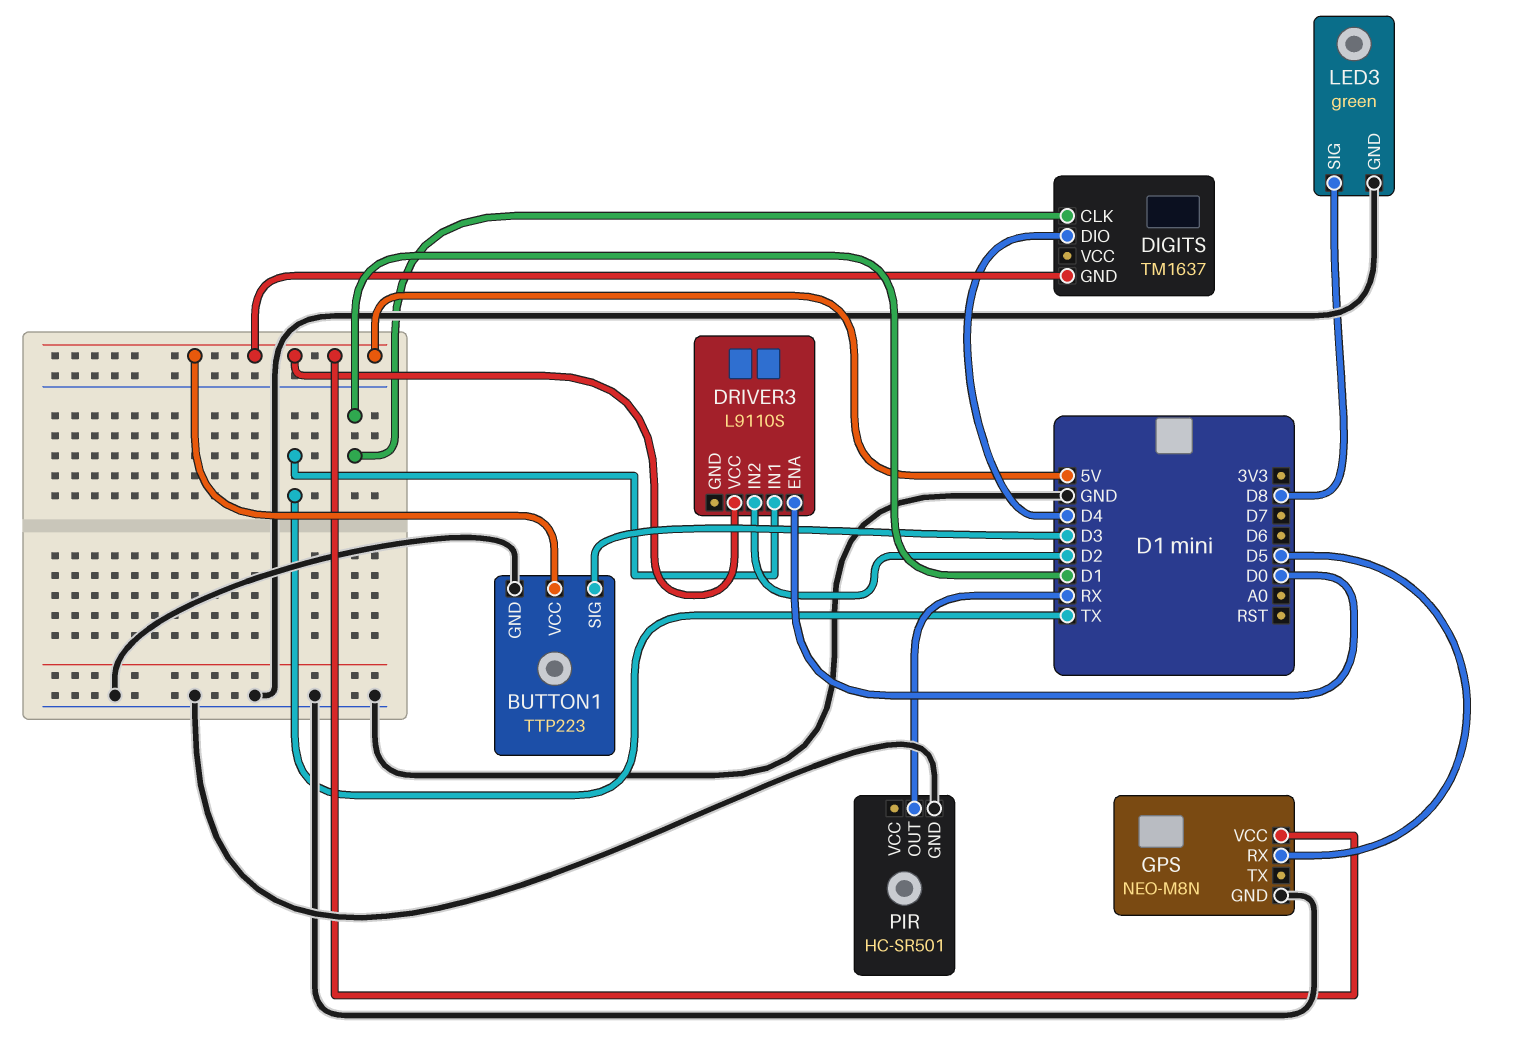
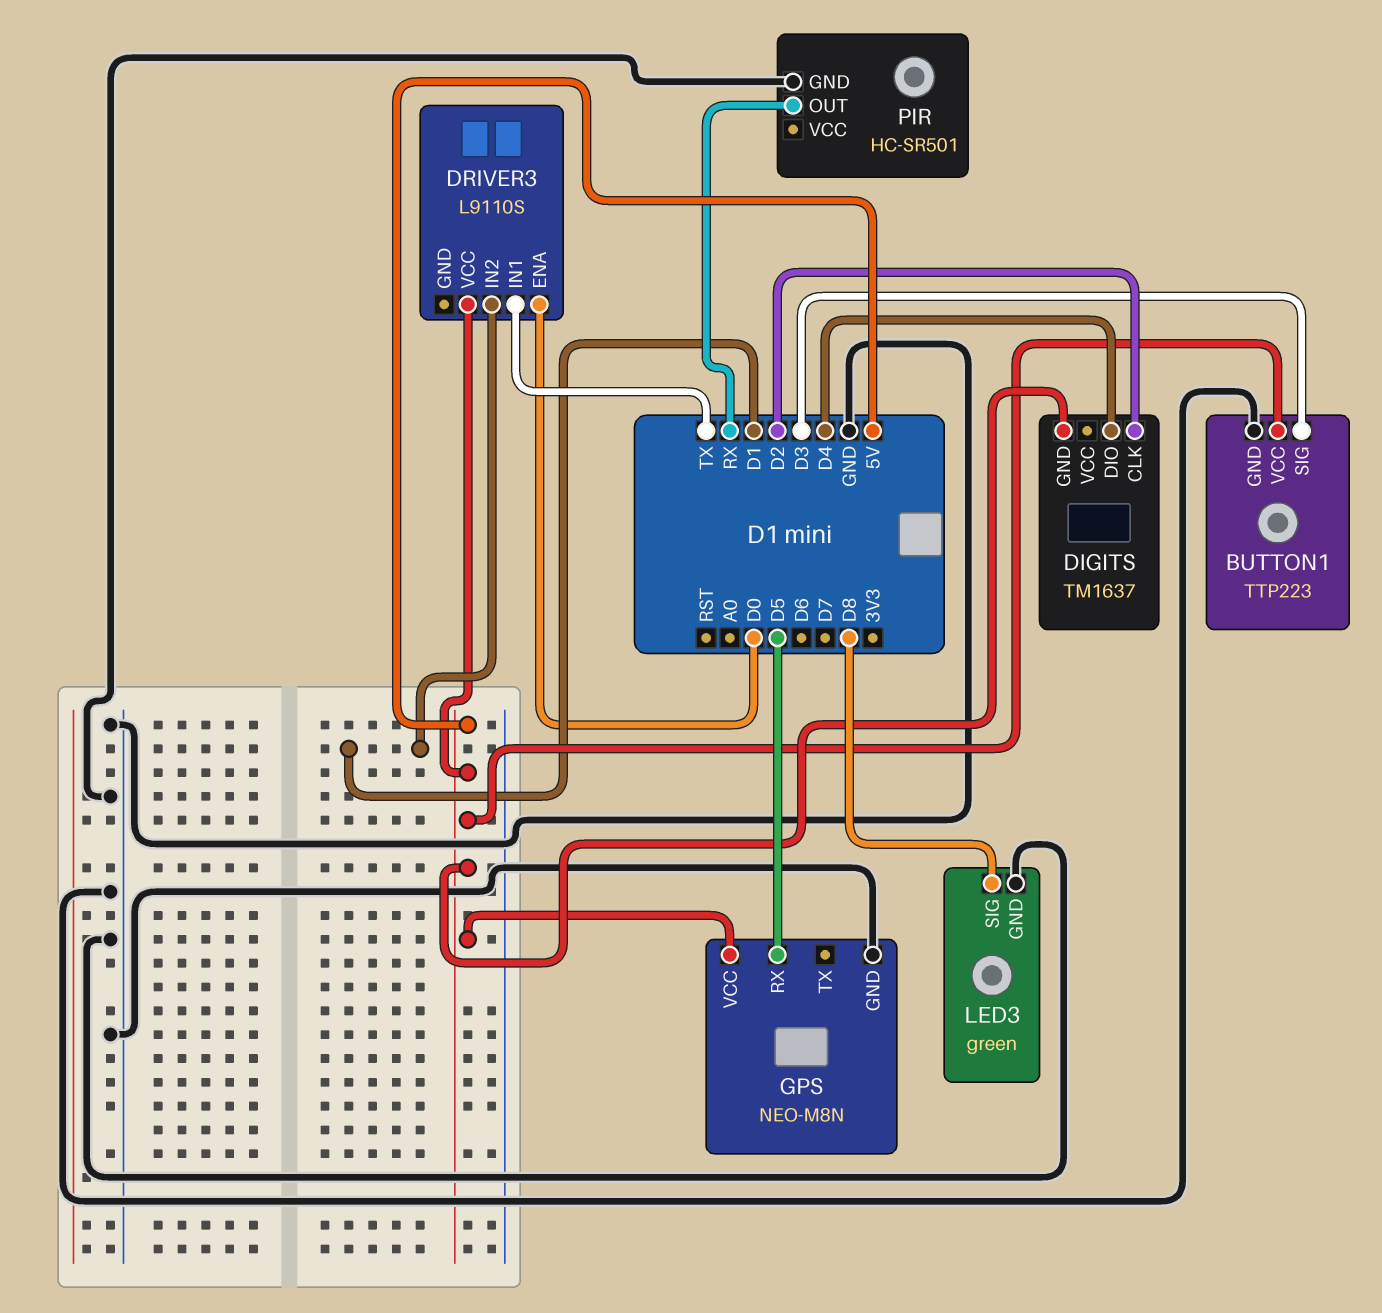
DIGITS pin CLK: D1 -> D2
DRIVER3 pin IN2: D2 -> D1

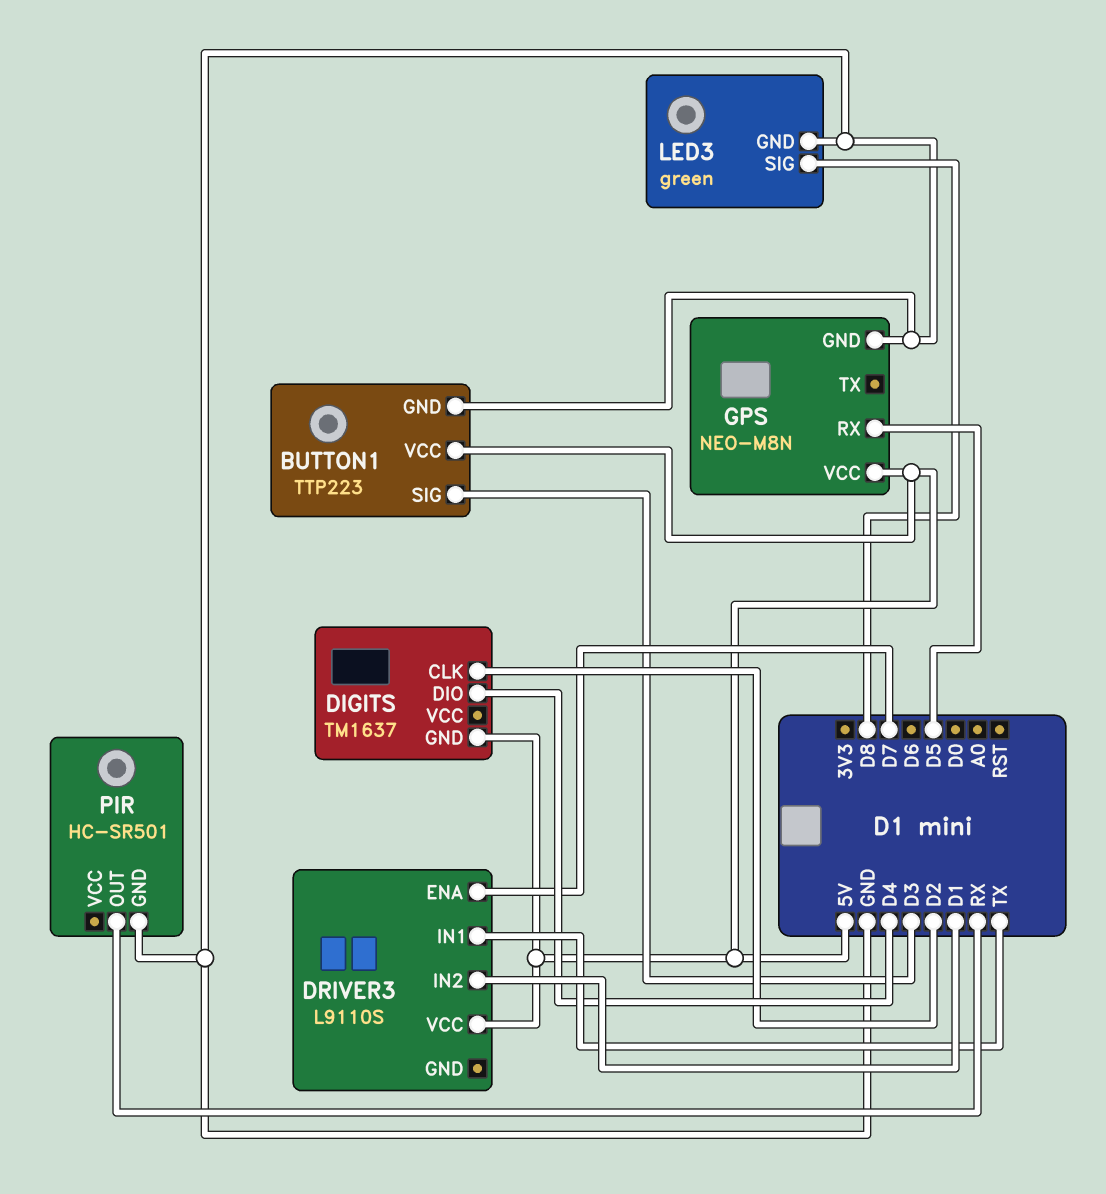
DRIVER3 pin ENA: D0 -> D7

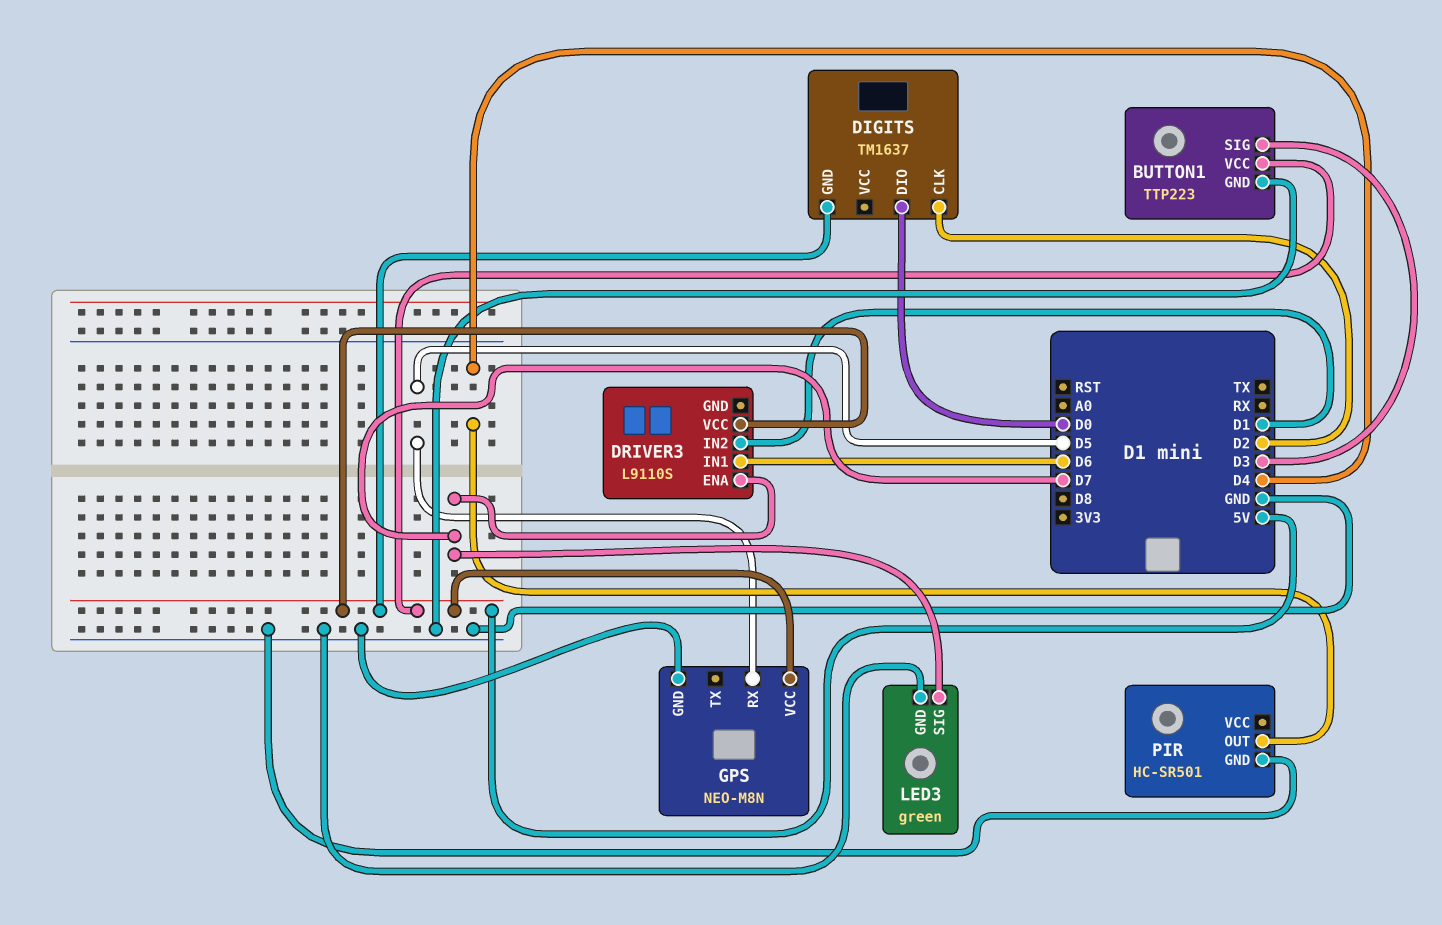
DIGITS pin DIO: D4 -> D0
DRIVER3 pin IN1: TX -> D6
LED3 pin SIG: D8 -> D7
PIR pin OUT: RX -> D4

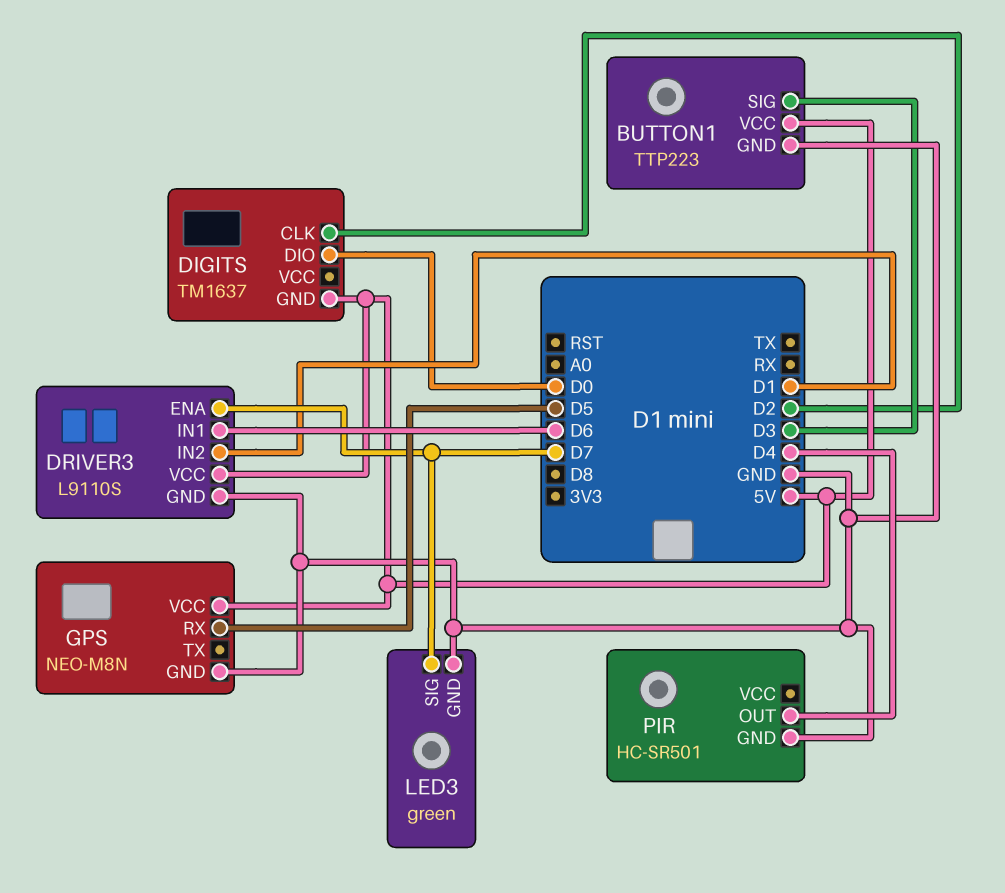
DRIVER3 pin GND: none -> GND

